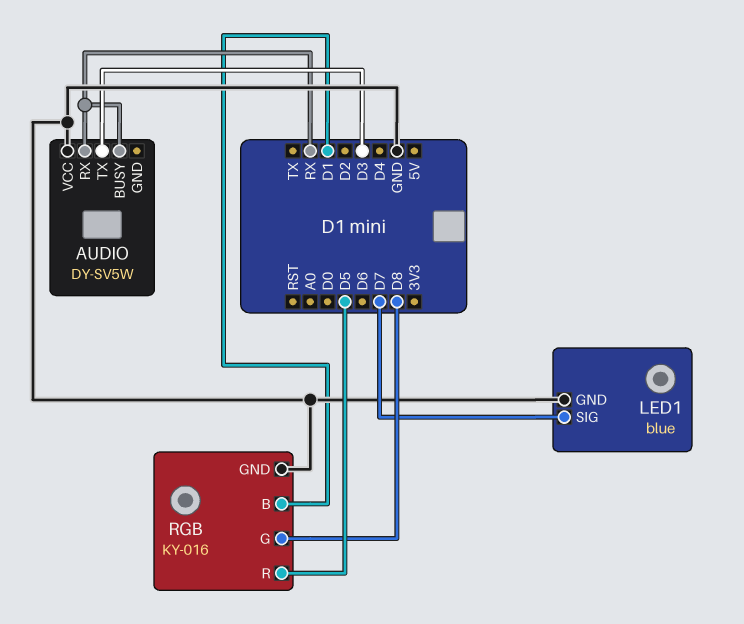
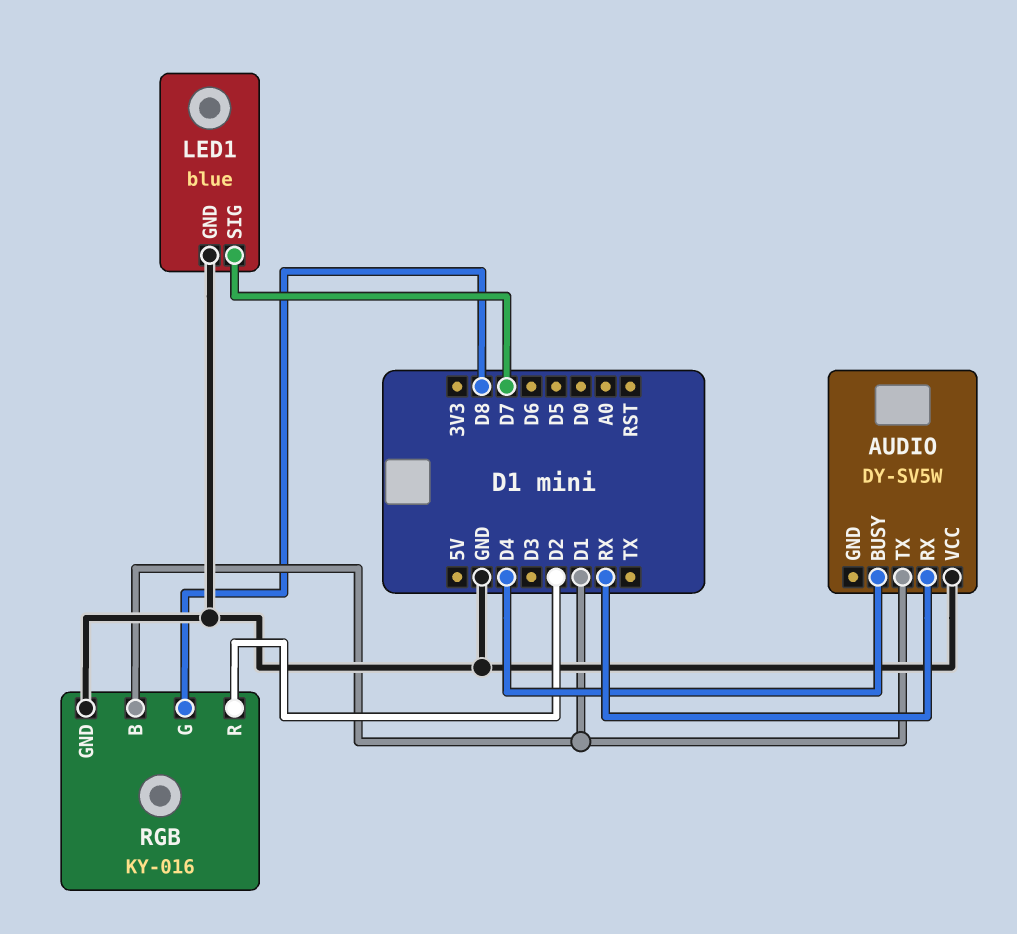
AUDIO pin BUSY: RX -> D4
AUDIO pin TX: D3 -> D1
RGB pin R: D5 -> D2

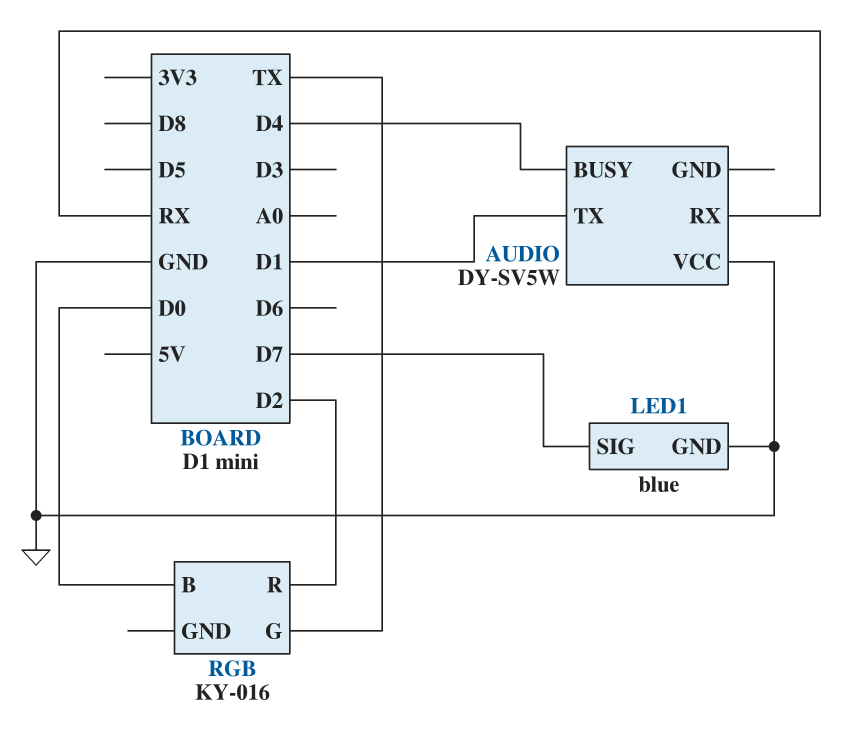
RGB pin B: D1 -> D0
RGB pin G: D8 -> TX
RGB pin GND: GND -> none

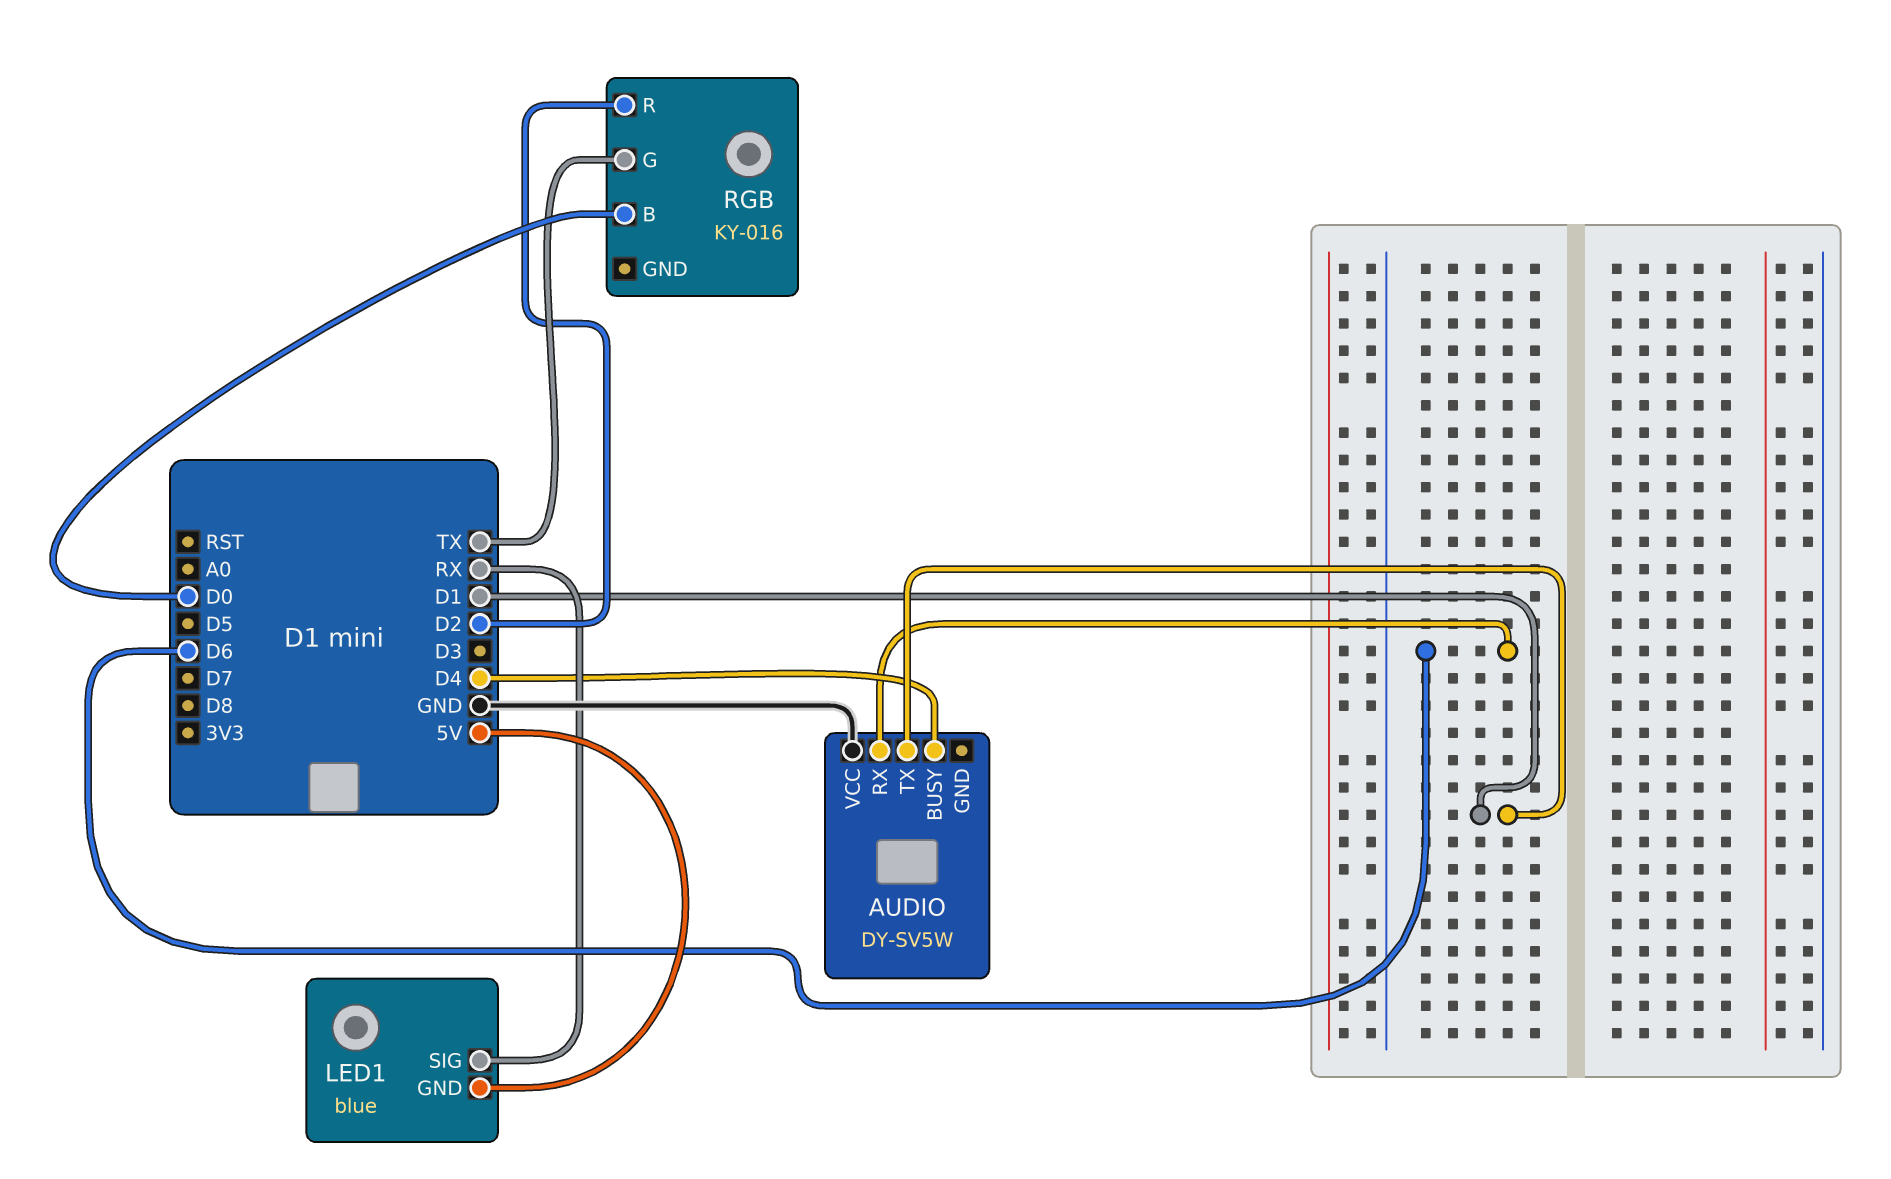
AUDIO pin RX: RX -> D6
LED1 pin GND: GND -> 5V
LED1 pin SIG: D7 -> RX

